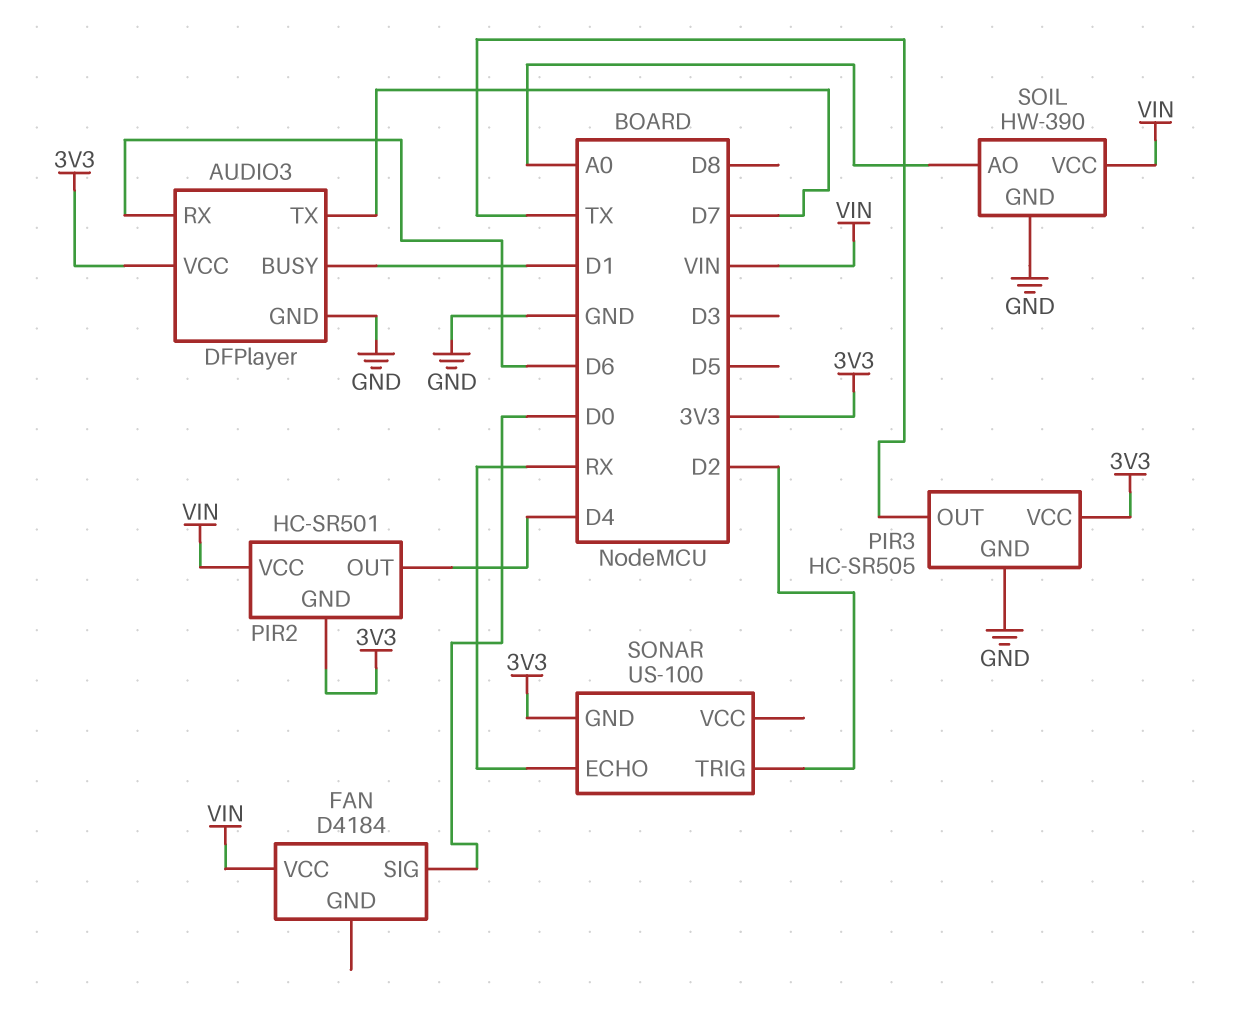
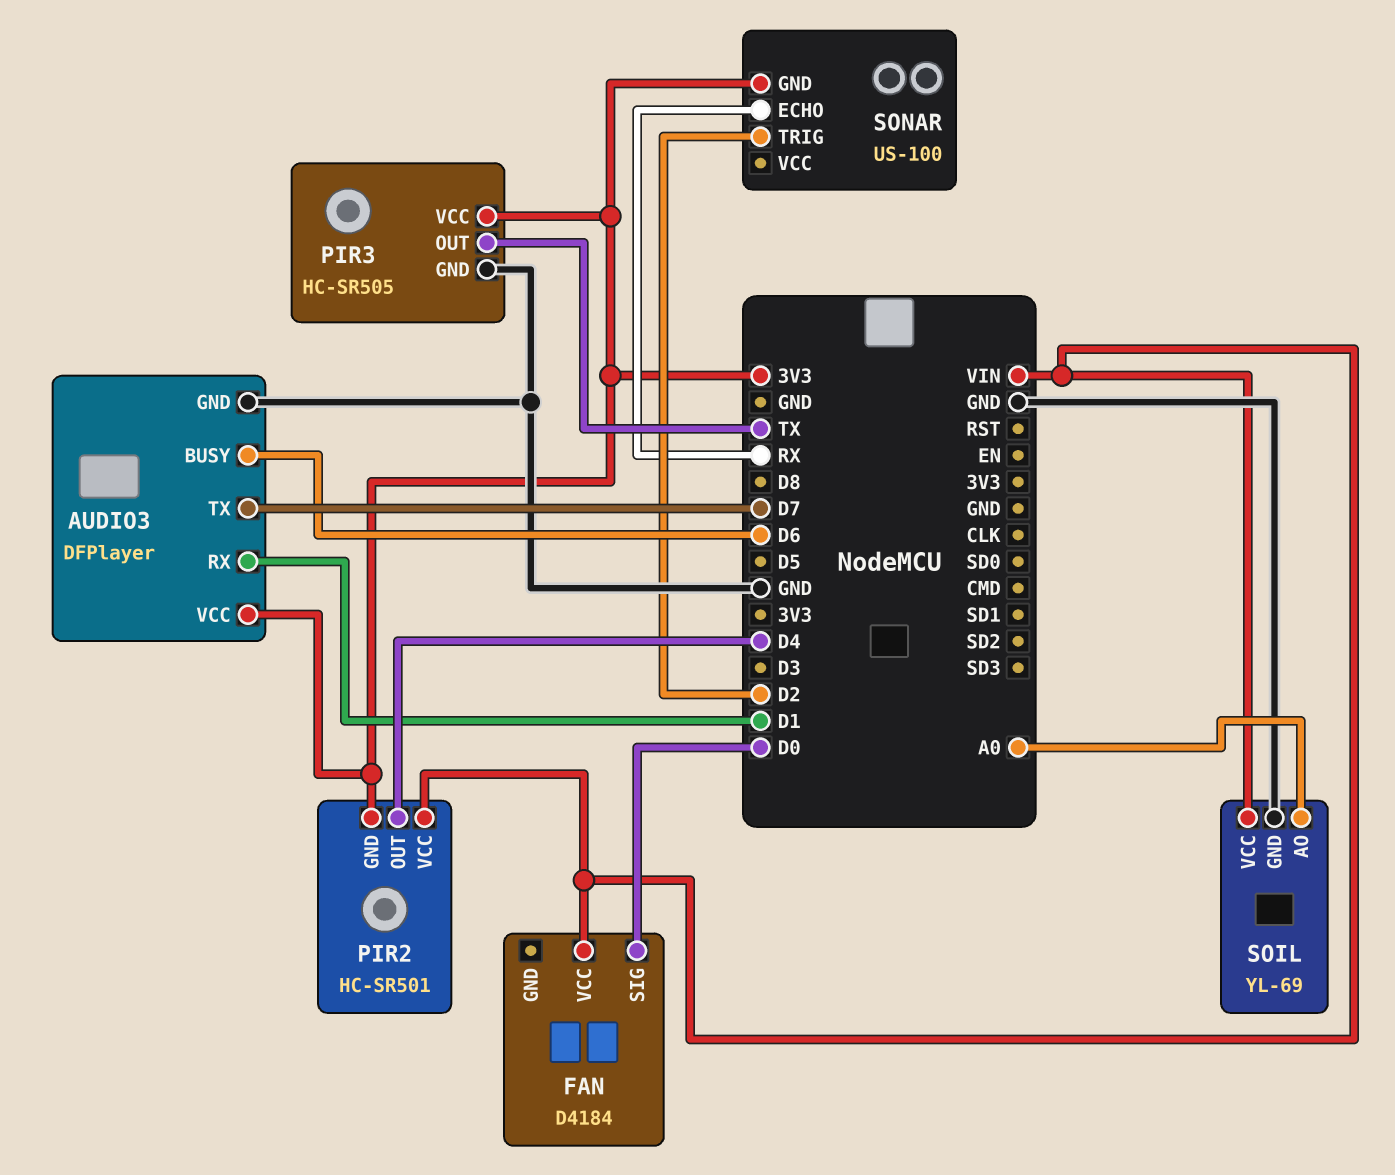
AUDIO3 pin BUSY: D1 -> D6
AUDIO3 pin RX: D6 -> D1
SOIL: HW-390 -> YL-69

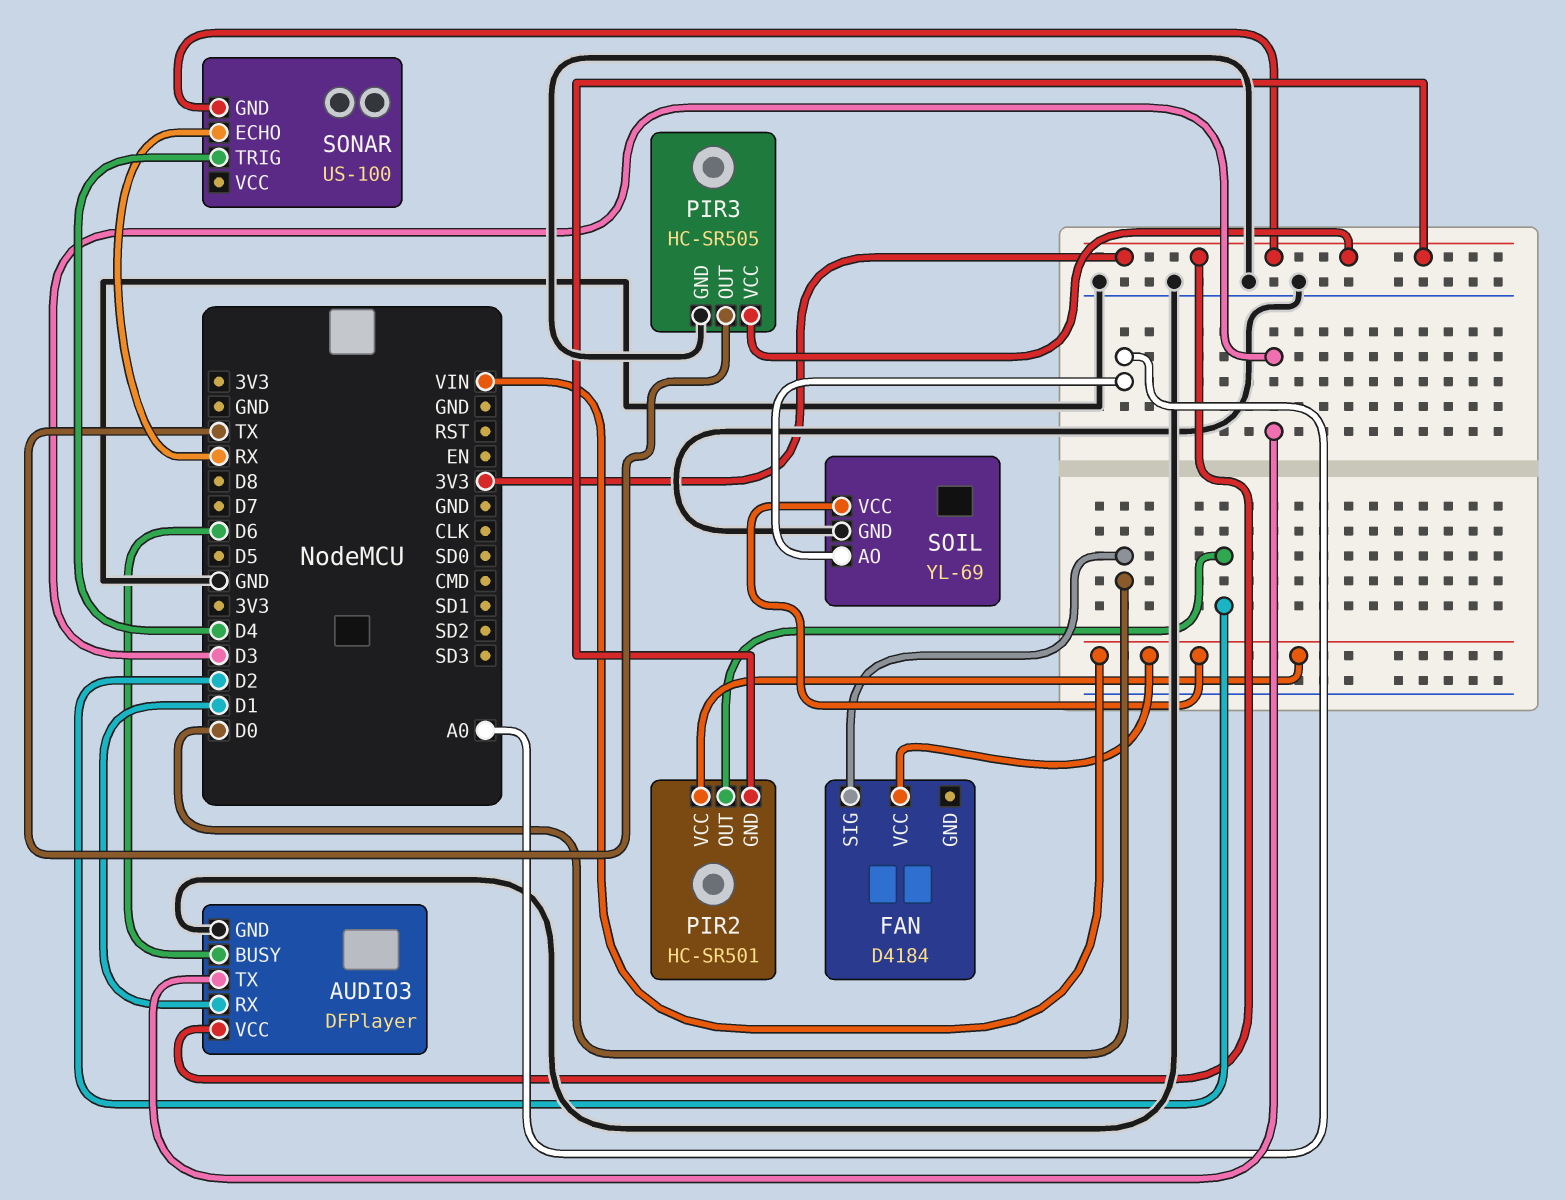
AUDIO3 pin TX: D7 -> D3
PIR2 pin OUT: D4 -> D2
SONAR pin TRIG: D2 -> D4

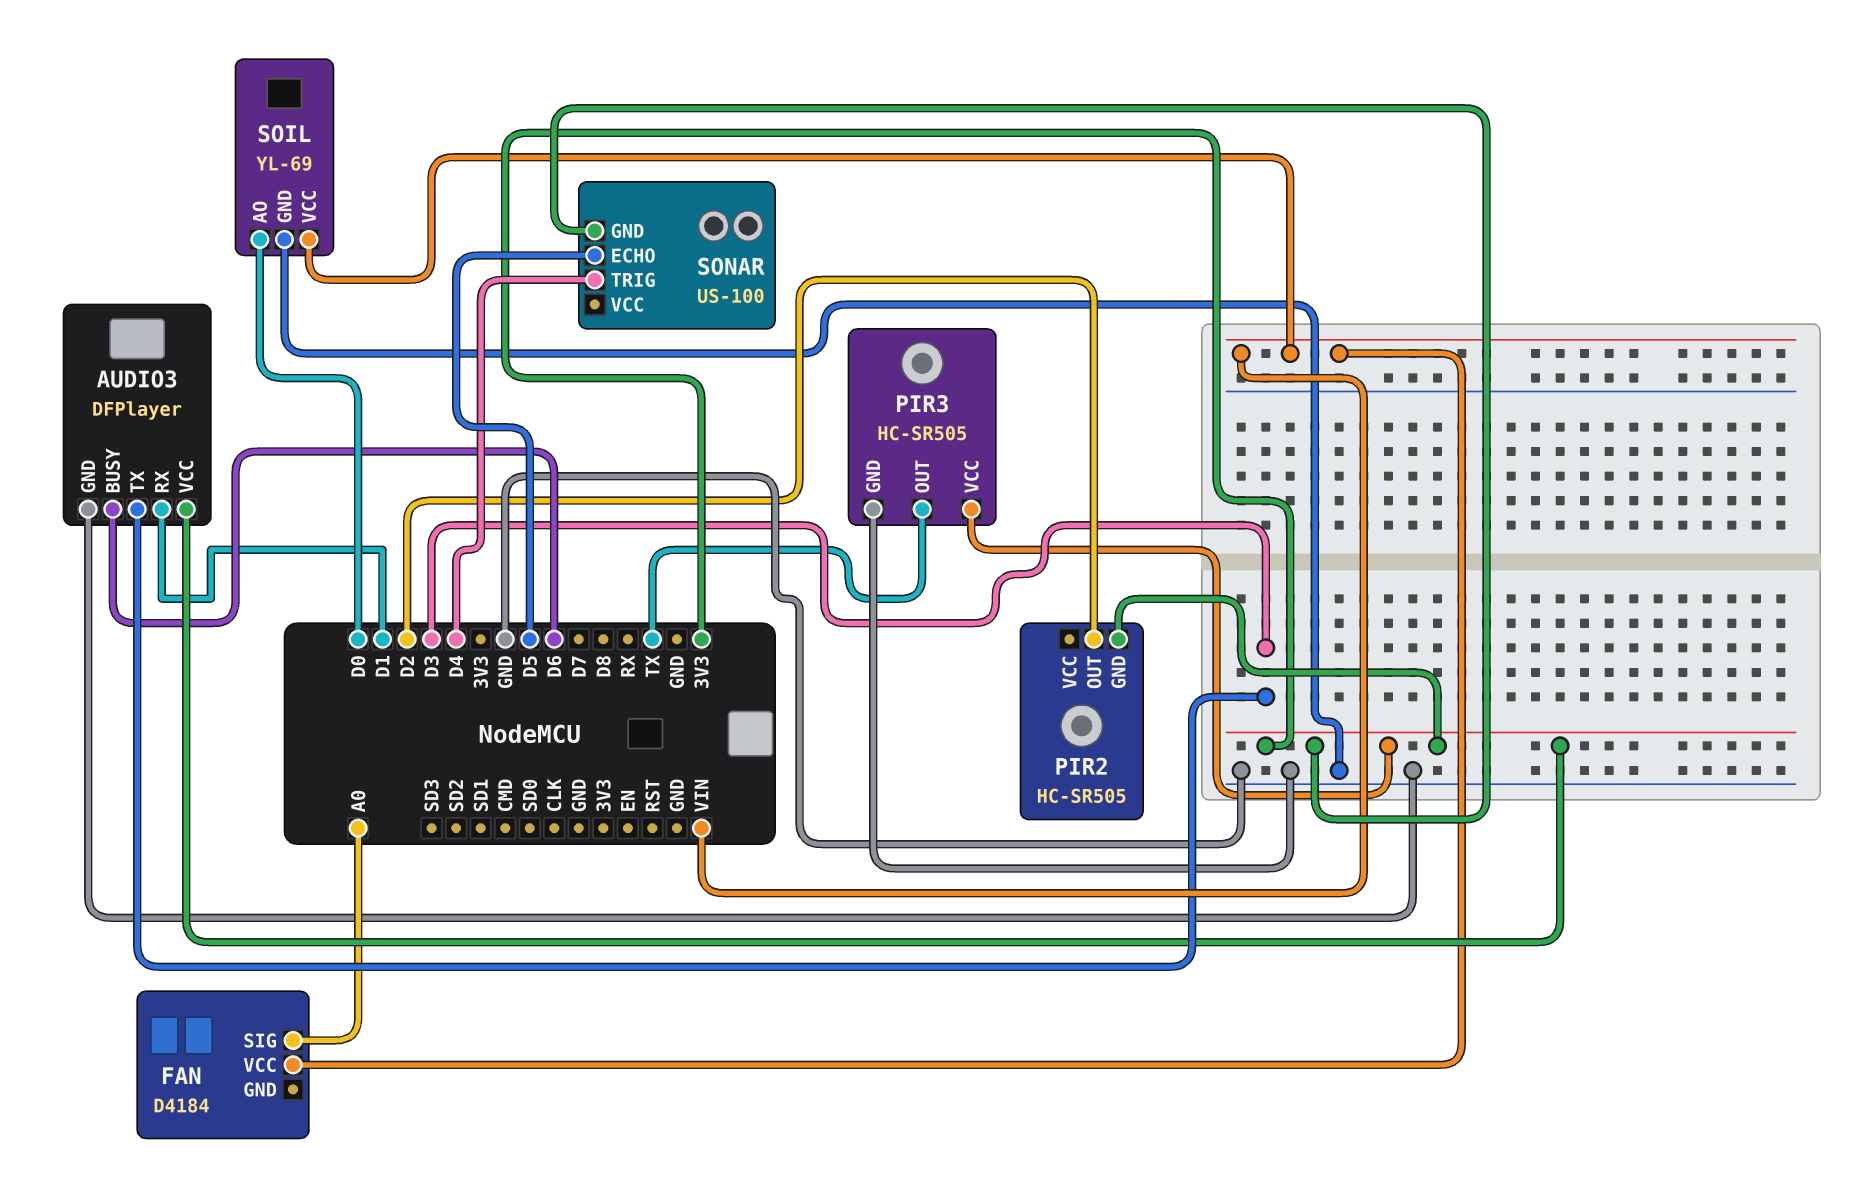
FAN pin SIG: D0 -> A0
PIR2: HC-SR501 -> HC-SR505
PIR2 pin VCC: VIN -> none
SOIL pin AO: A0 -> D0
SONAR pin ECHO: RX -> D5

